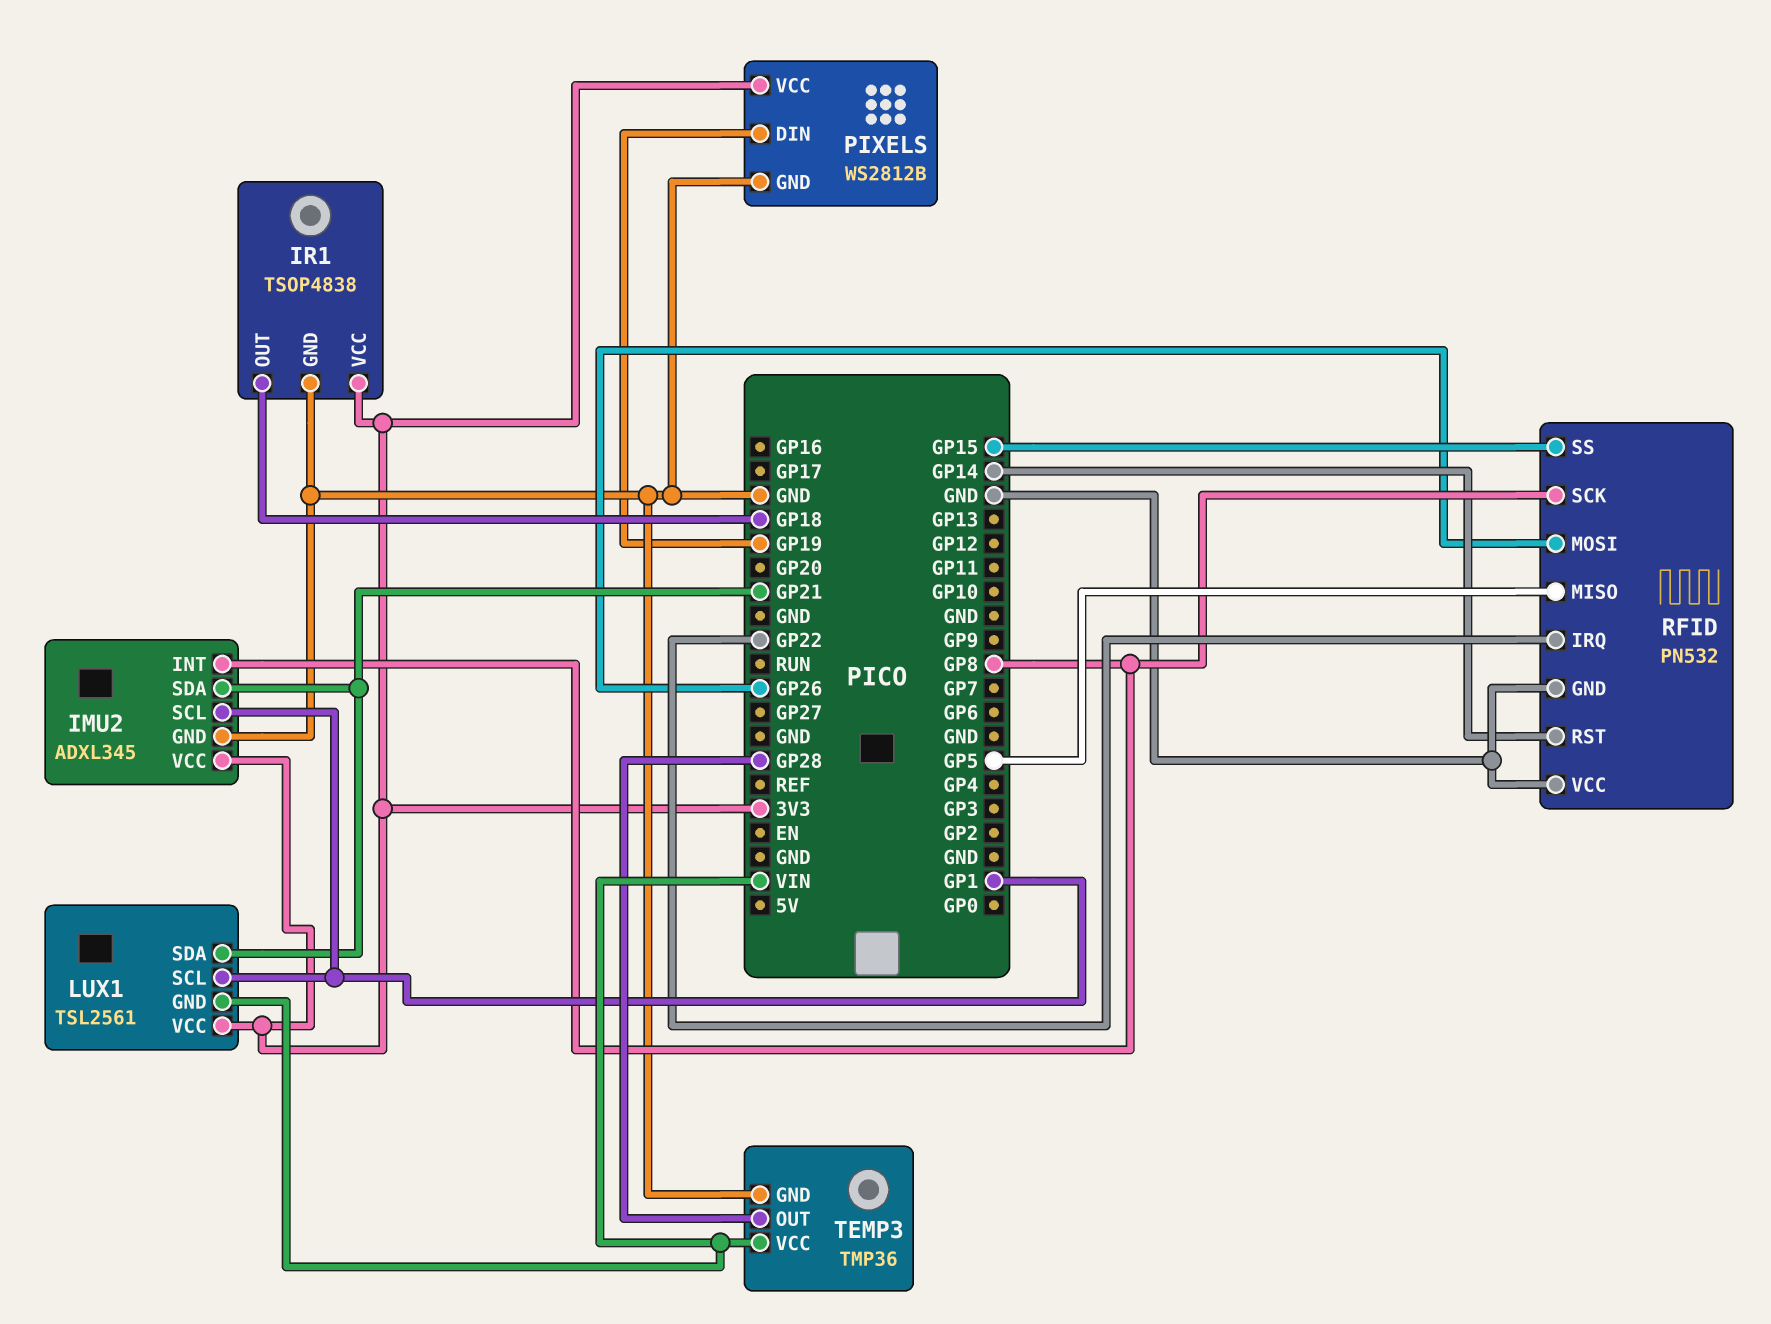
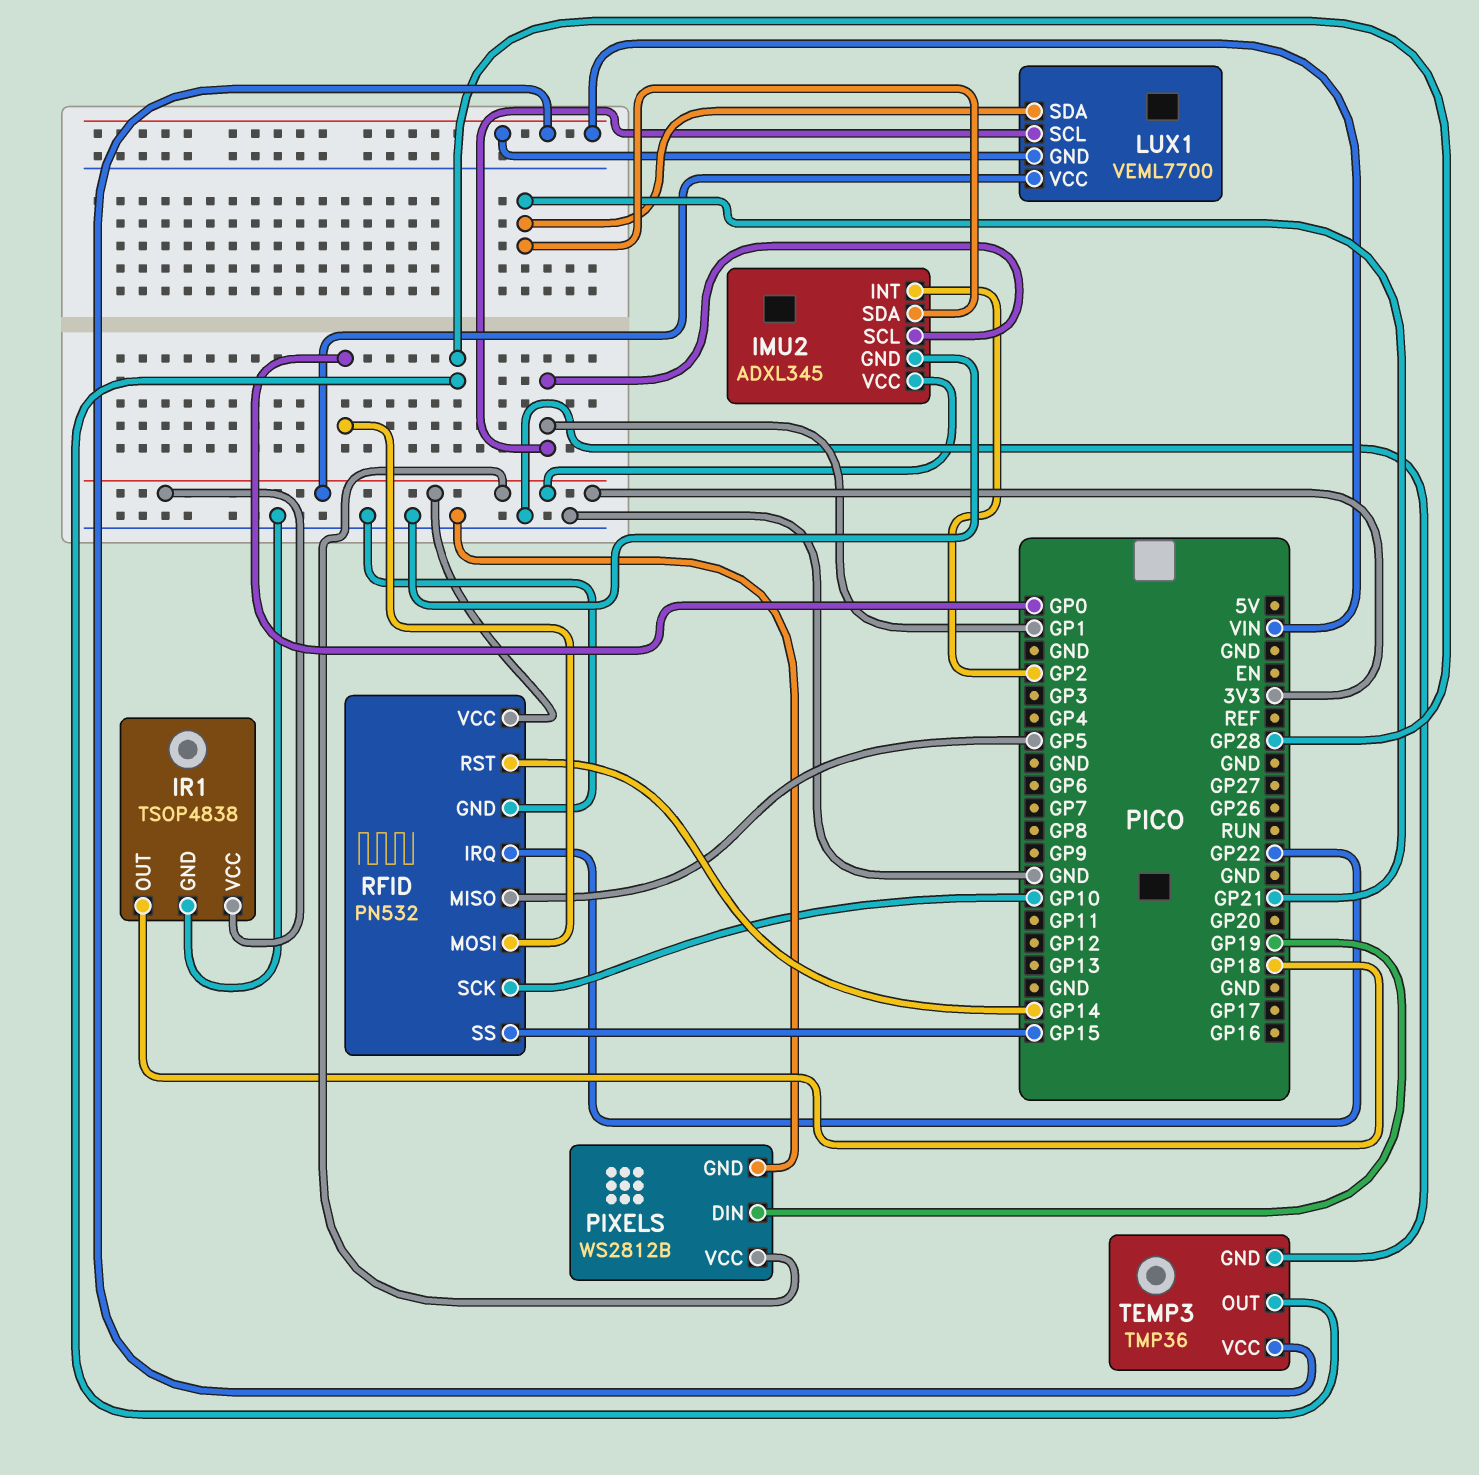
IMU2 pin INT: GP8 -> GP2
LUX1: TSL2561 -> VEML7700
RFID pin MOSI: GP26 -> GP0
RFID pin SCK: GP8 -> GP10
RFID pin VCC: GND -> 3V3

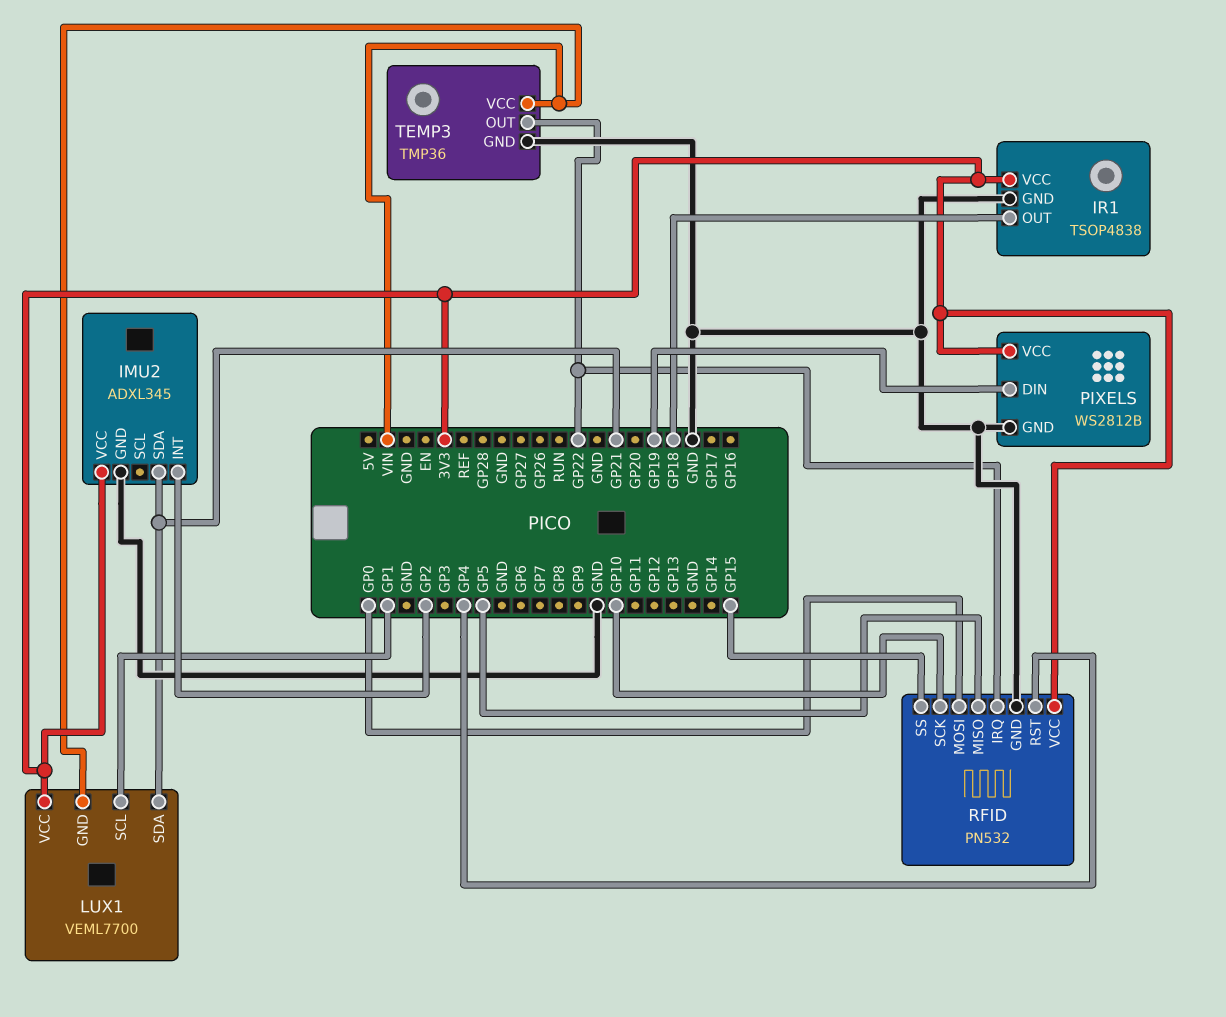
IMU2 pin SCL: GP1 -> none
RFID pin RST: GP14 -> GP4
TEMP3 pin OUT: GP28 -> GP22

